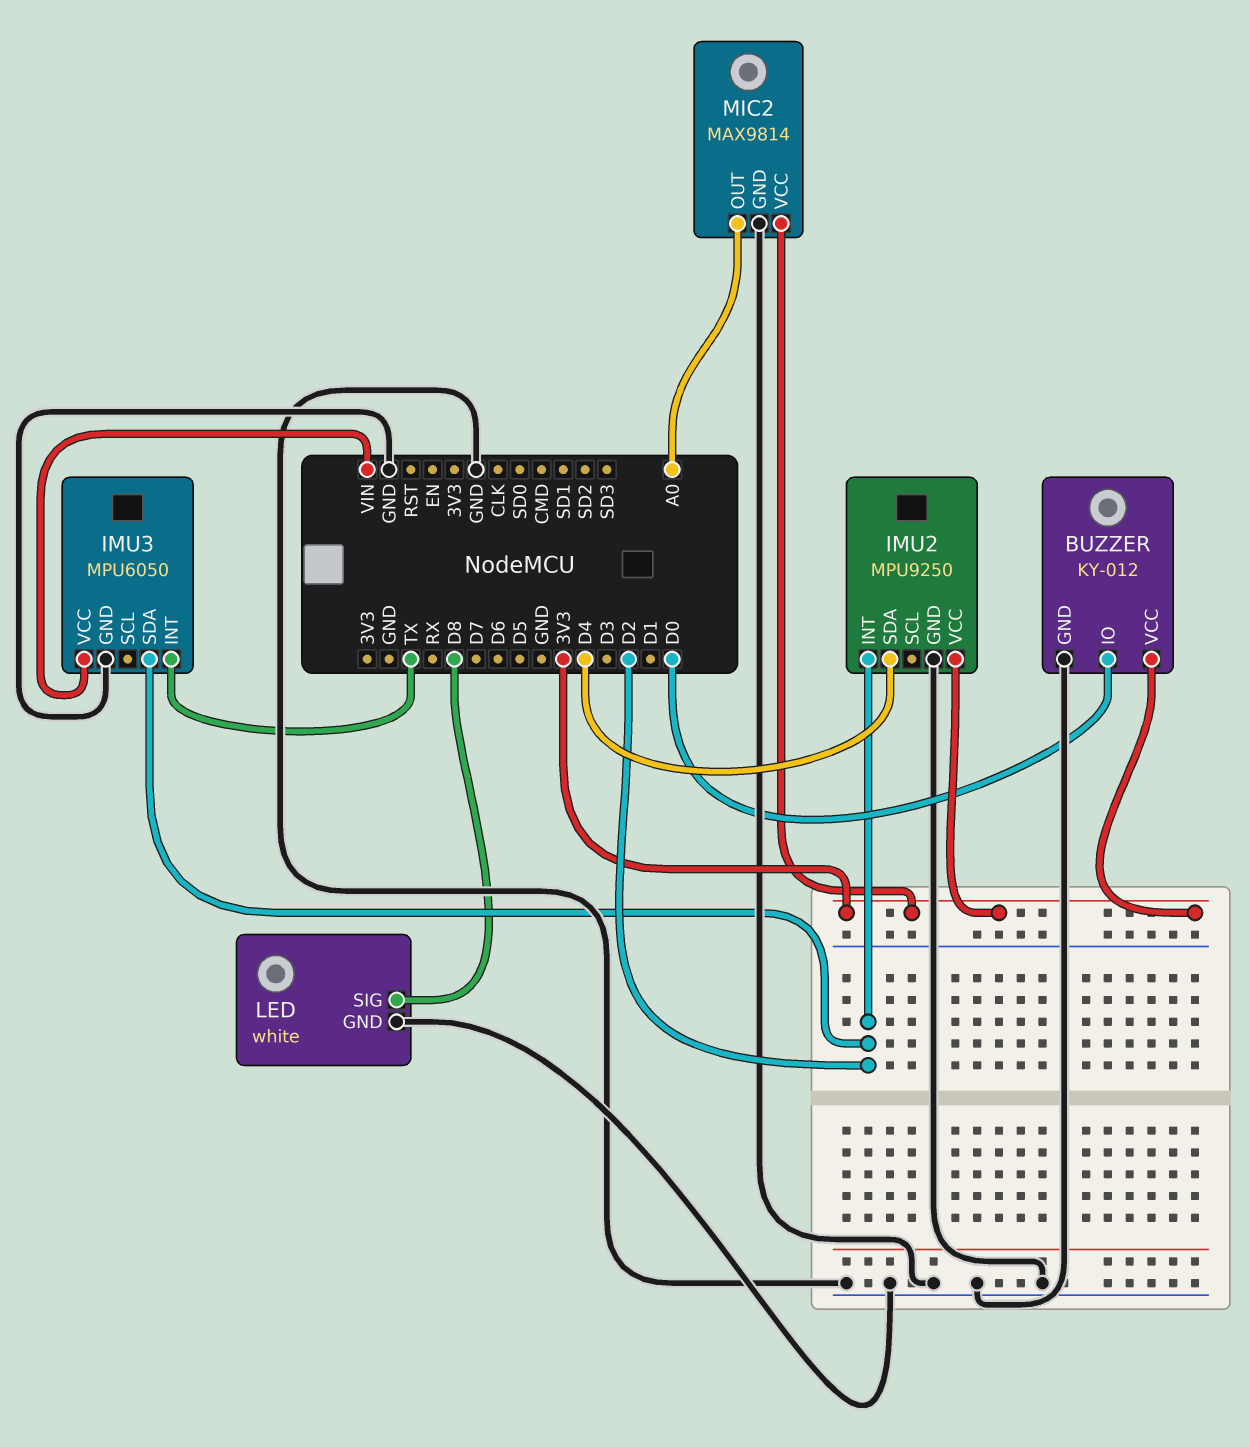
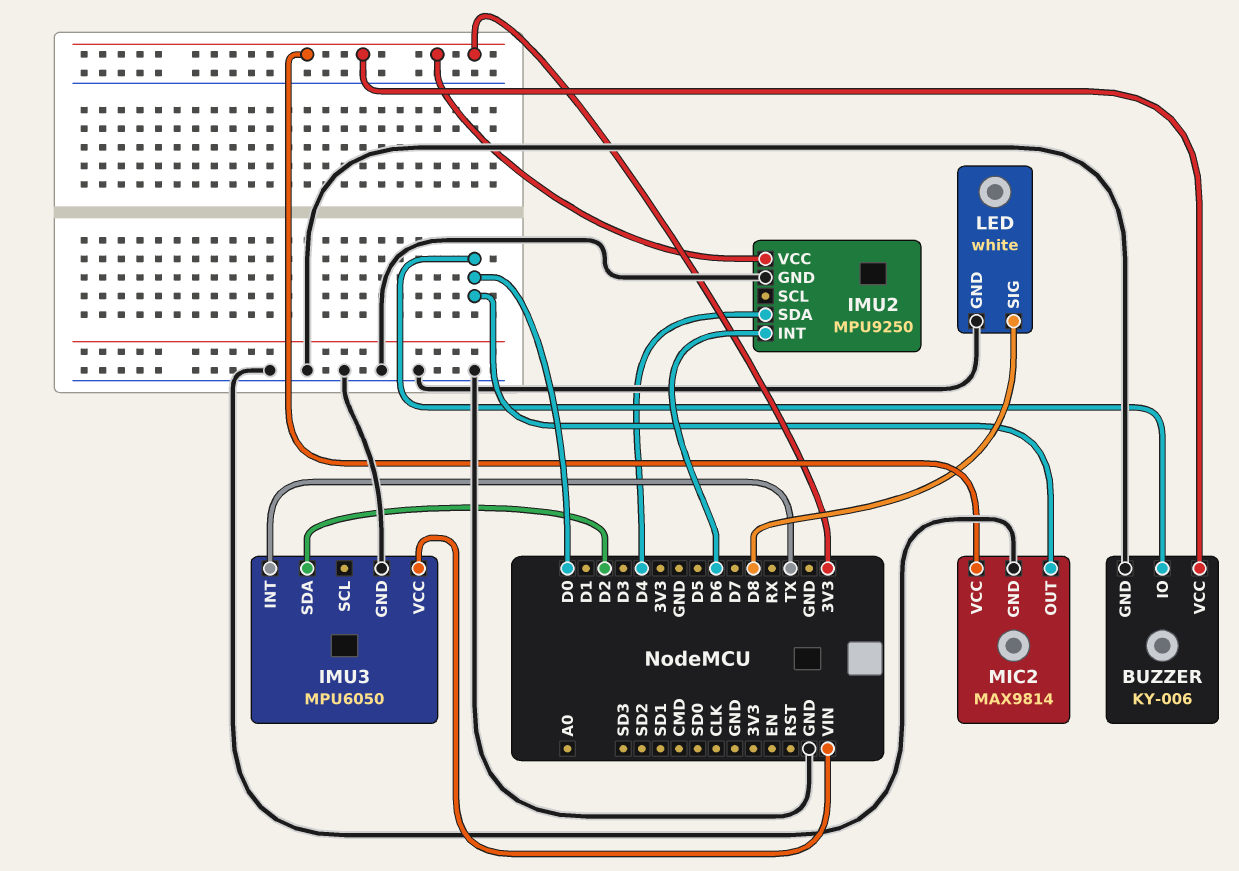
BUZZER: KY-012 -> KY-006
IMU2 pin INT: D2 -> D6
MIC2 pin OUT: A0 -> D0

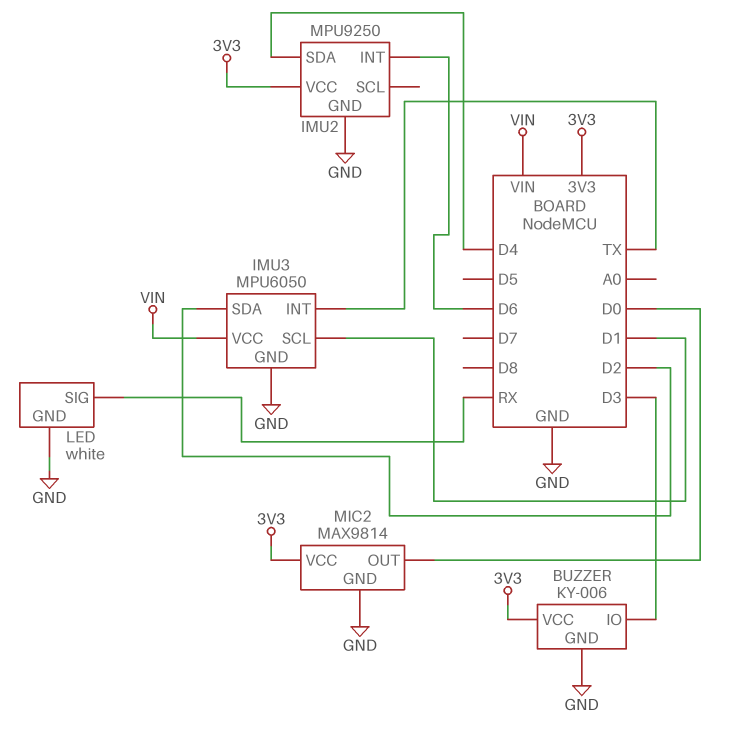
BUZZER pin IO: D0 -> D3
IMU3 pin SCL: none -> D1
LED pin SIG: D8 -> RX

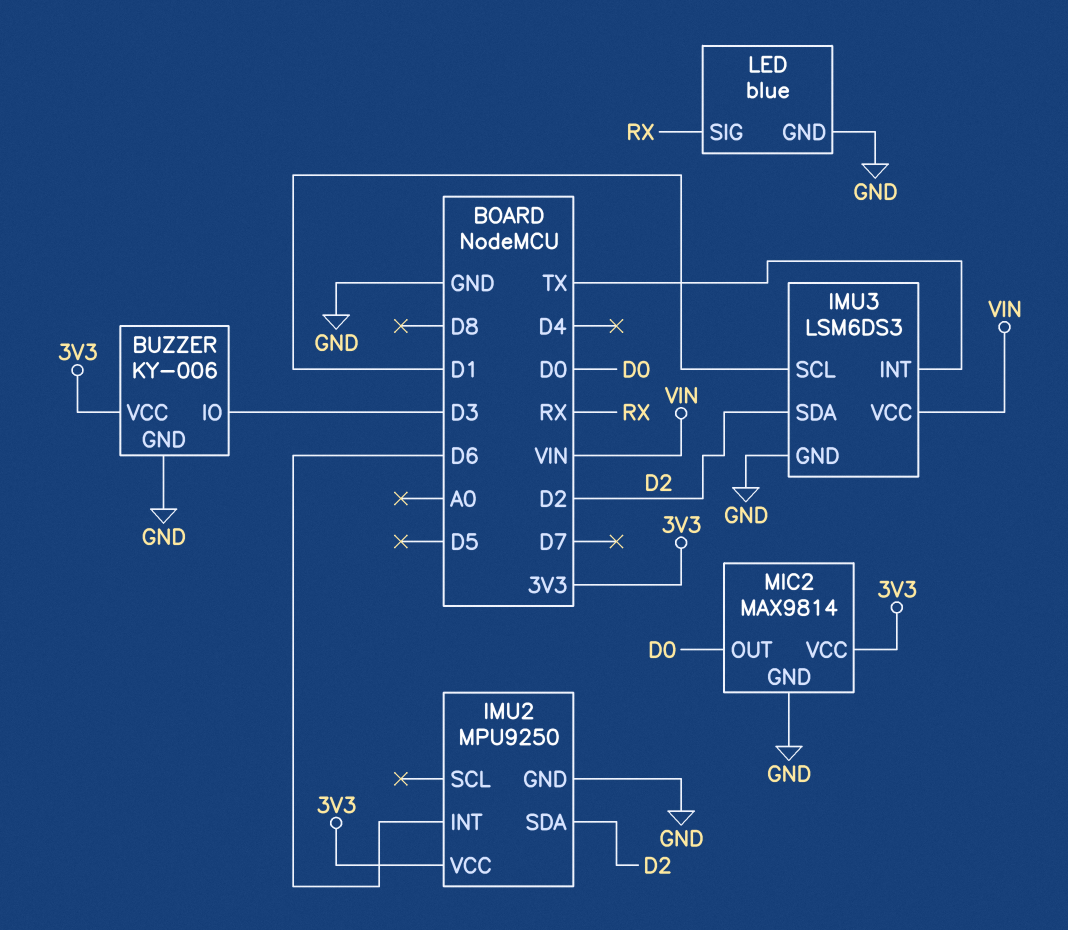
IMU2 pin SDA: D4 -> D2
IMU3: MPU6050 -> LSM6DS3
LED: white -> blue

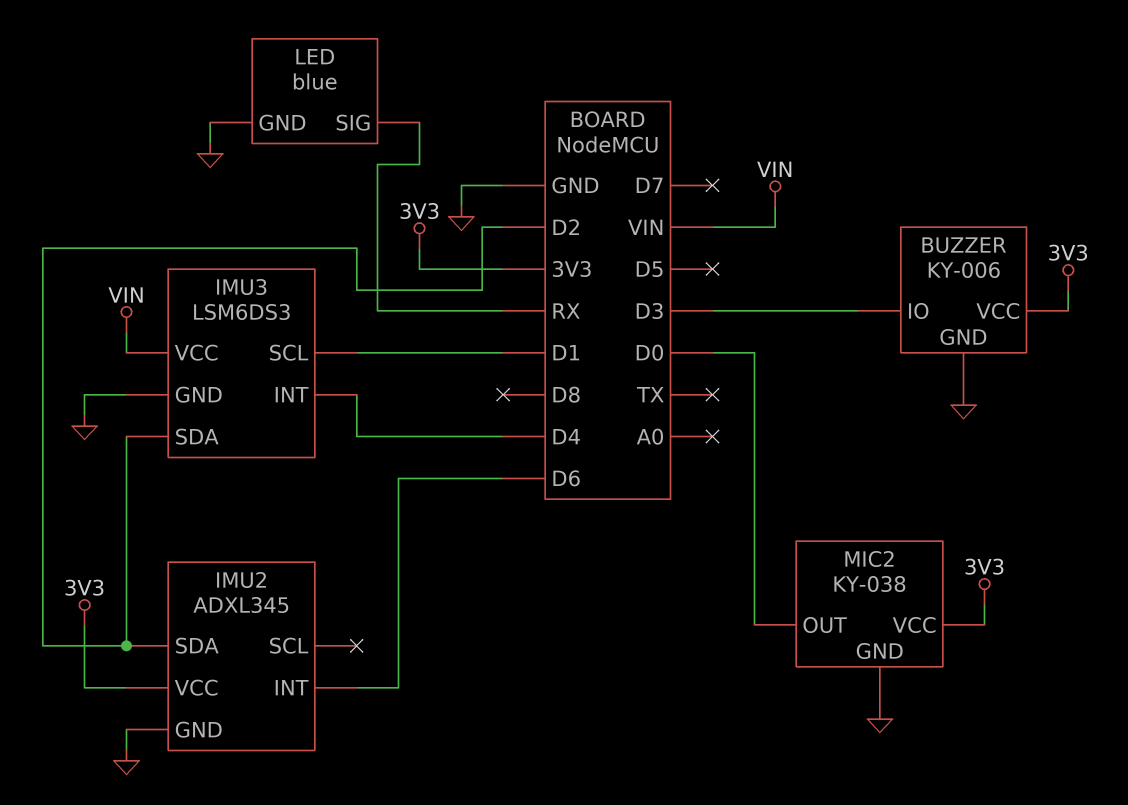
IMU2: MPU9250 -> ADXL345
IMU3 pin INT: TX -> D4
MIC2: MAX9814 -> KY-038

